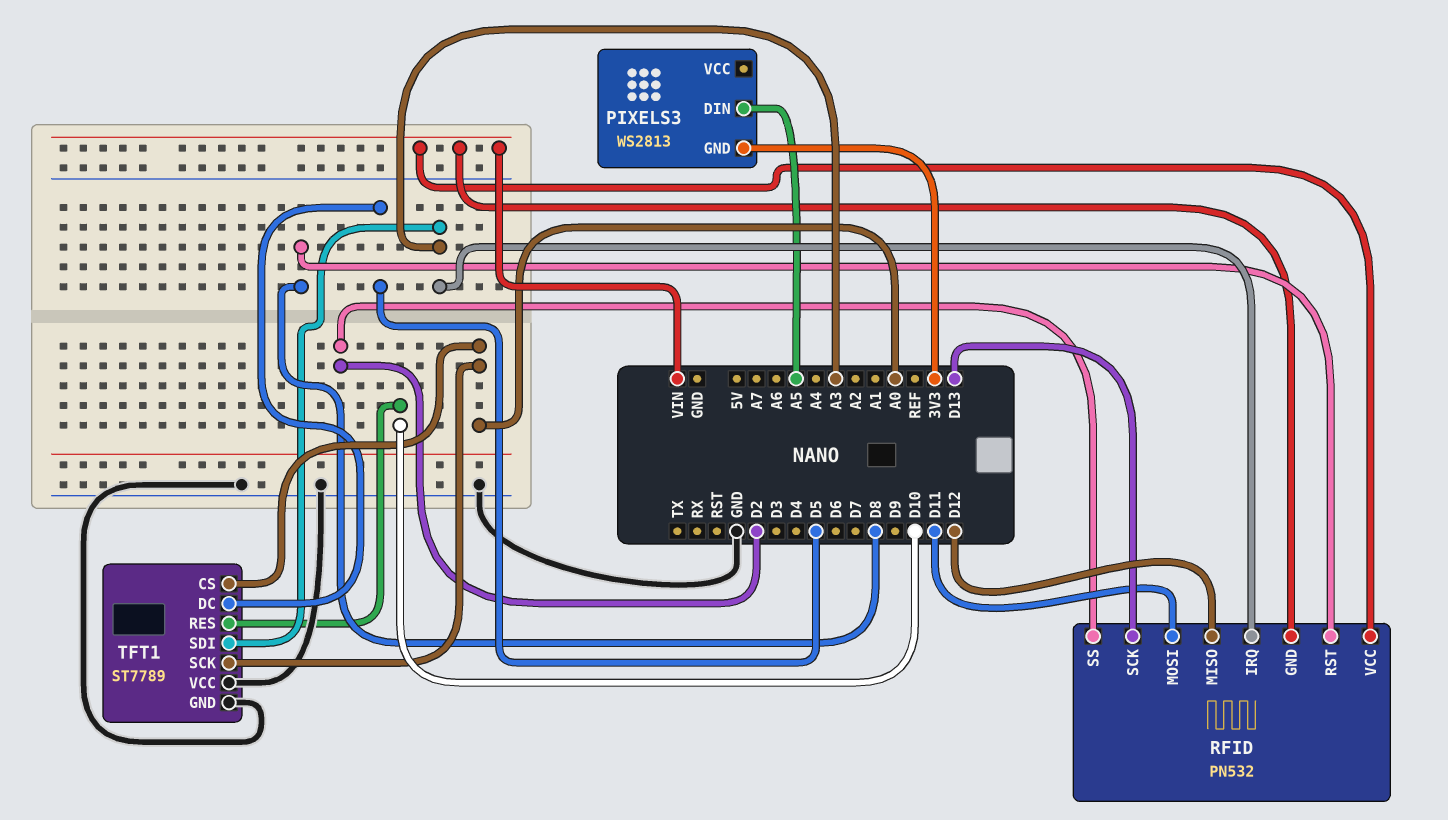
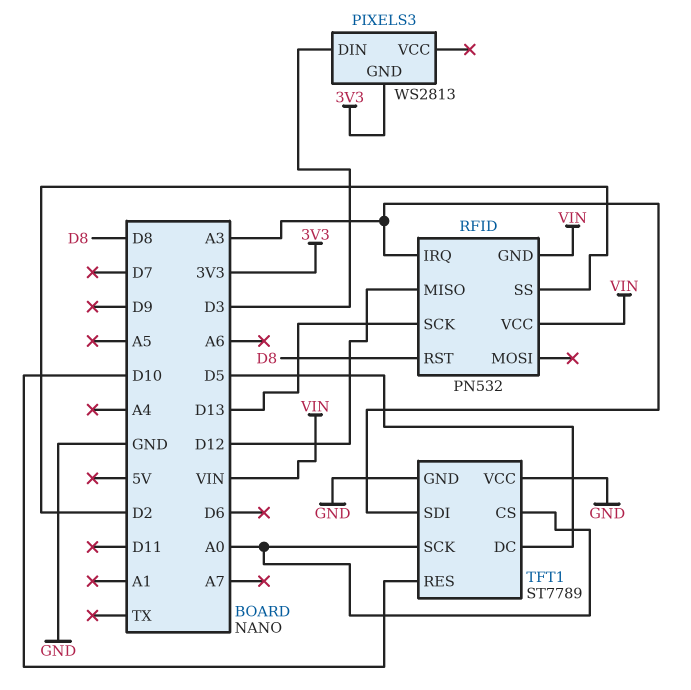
PIXELS3 pin DIN: A5 -> D3
RFID pin MOSI: D11 -> none

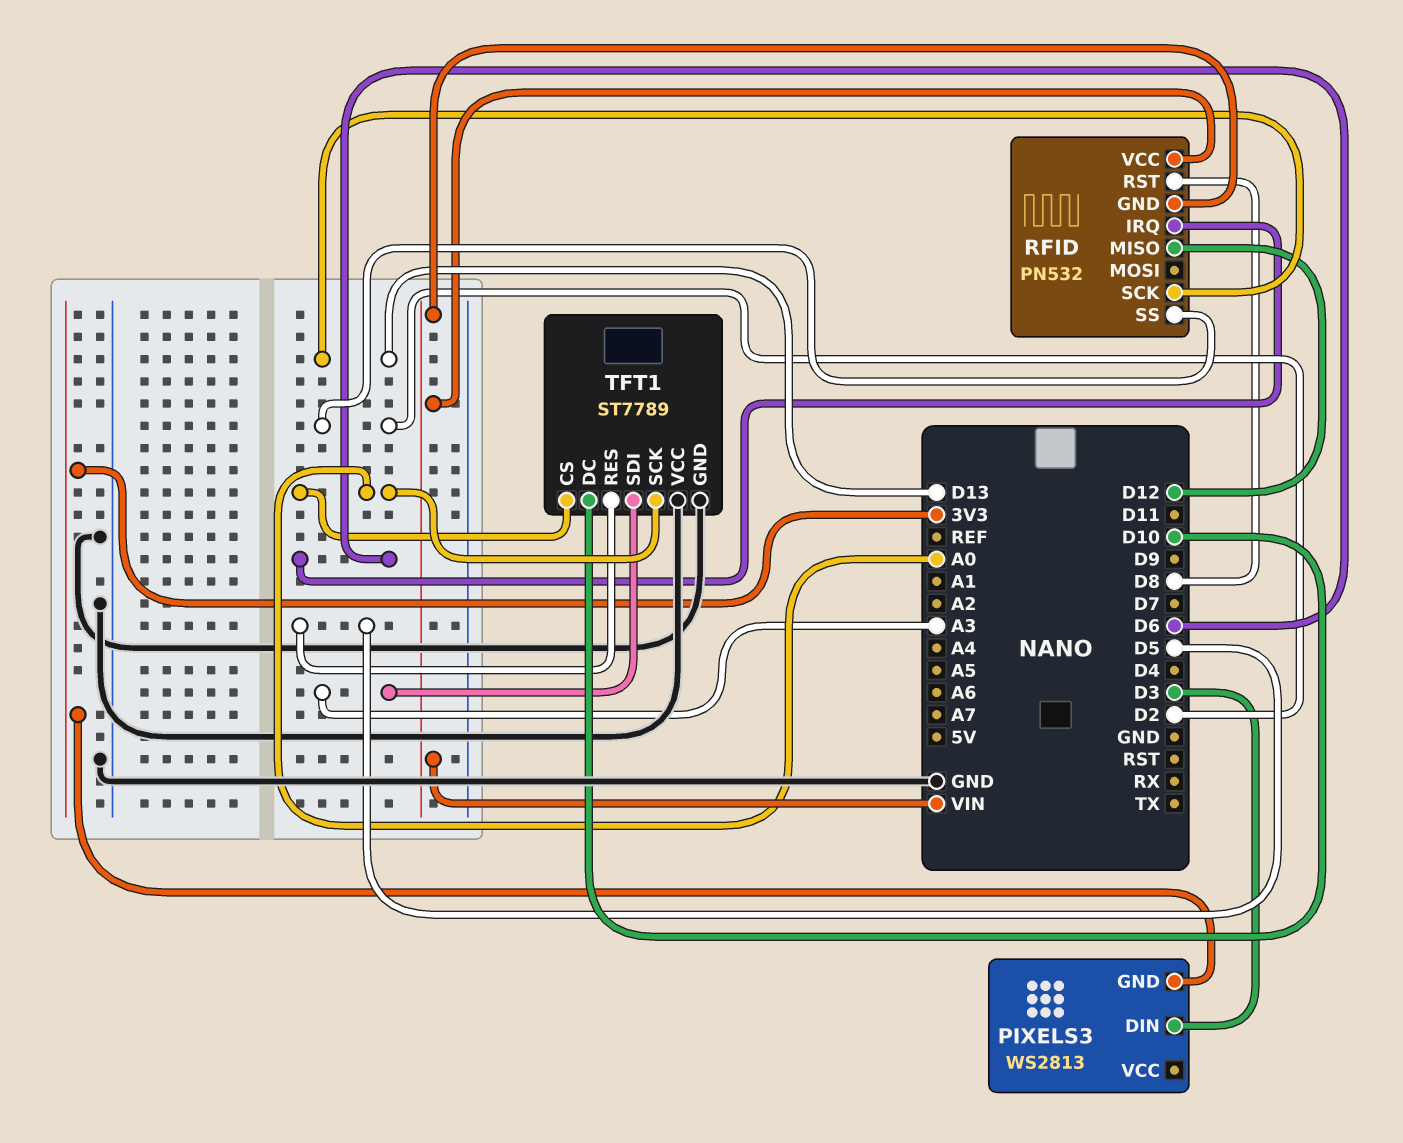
RFID pin IRQ: A3 -> D6
TFT1 pin DC: D5 -> D10
TFT1 pin RES: D10 -> D5

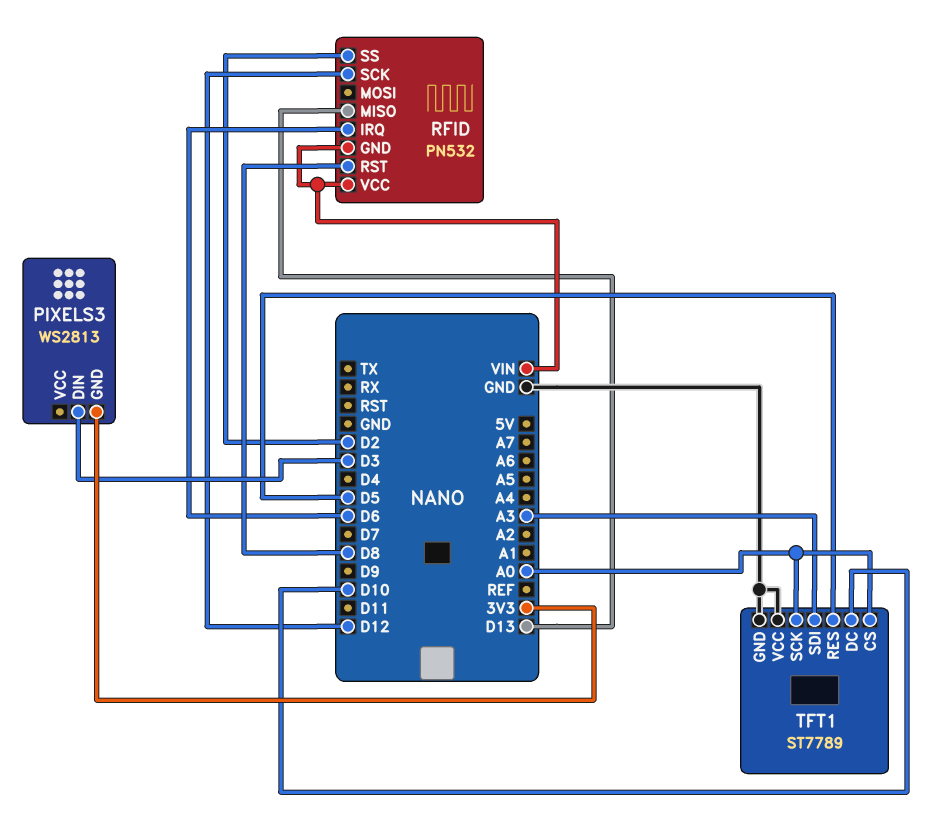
RFID pin MISO: D12 -> D13
RFID pin SCK: D13 -> D12

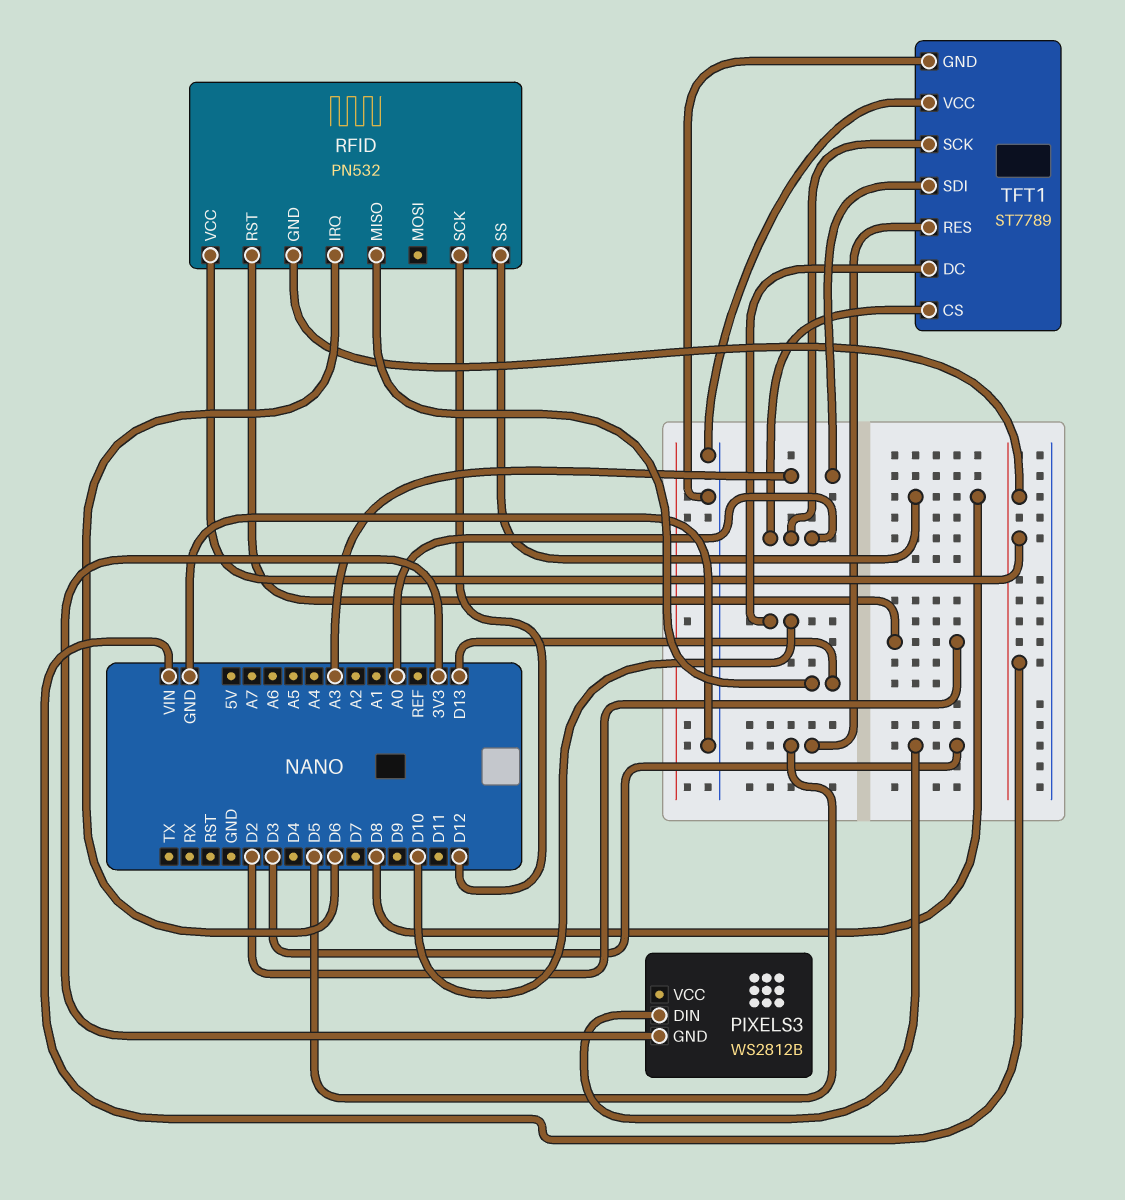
PIXELS3: WS2813 -> WS2812B
RFID pin RST: D8 -> D2
RFID pin SS: D2 -> D8

